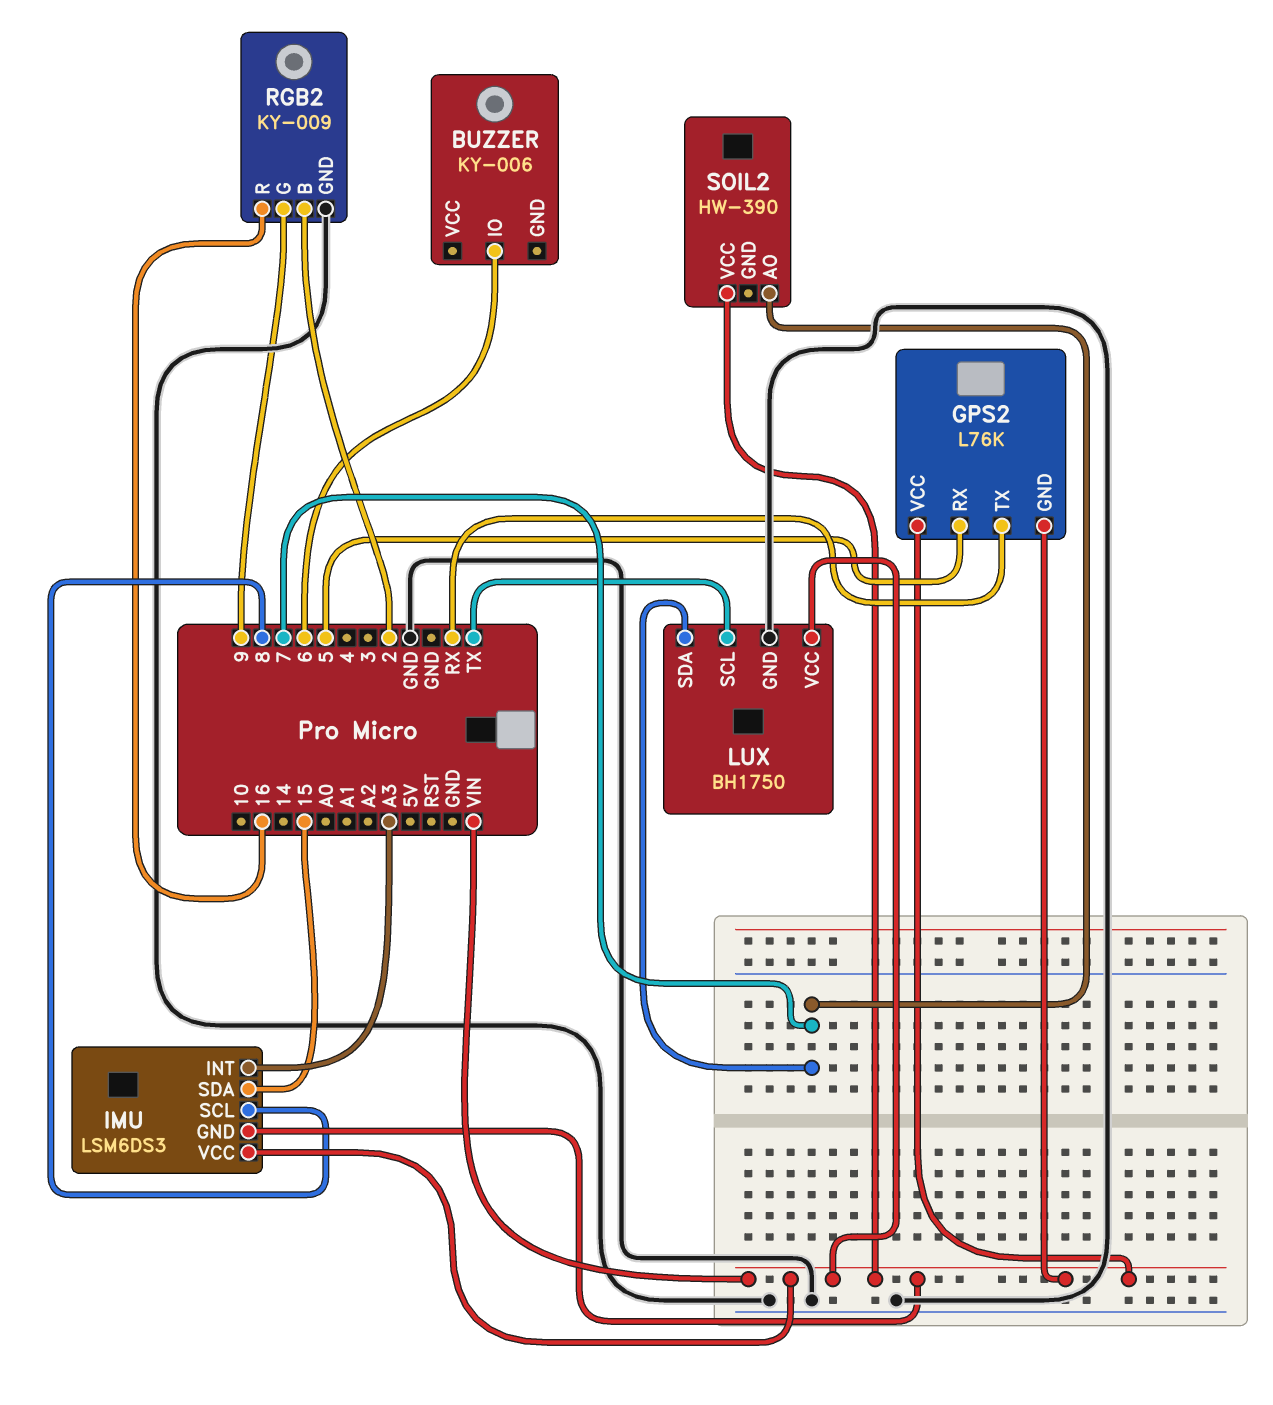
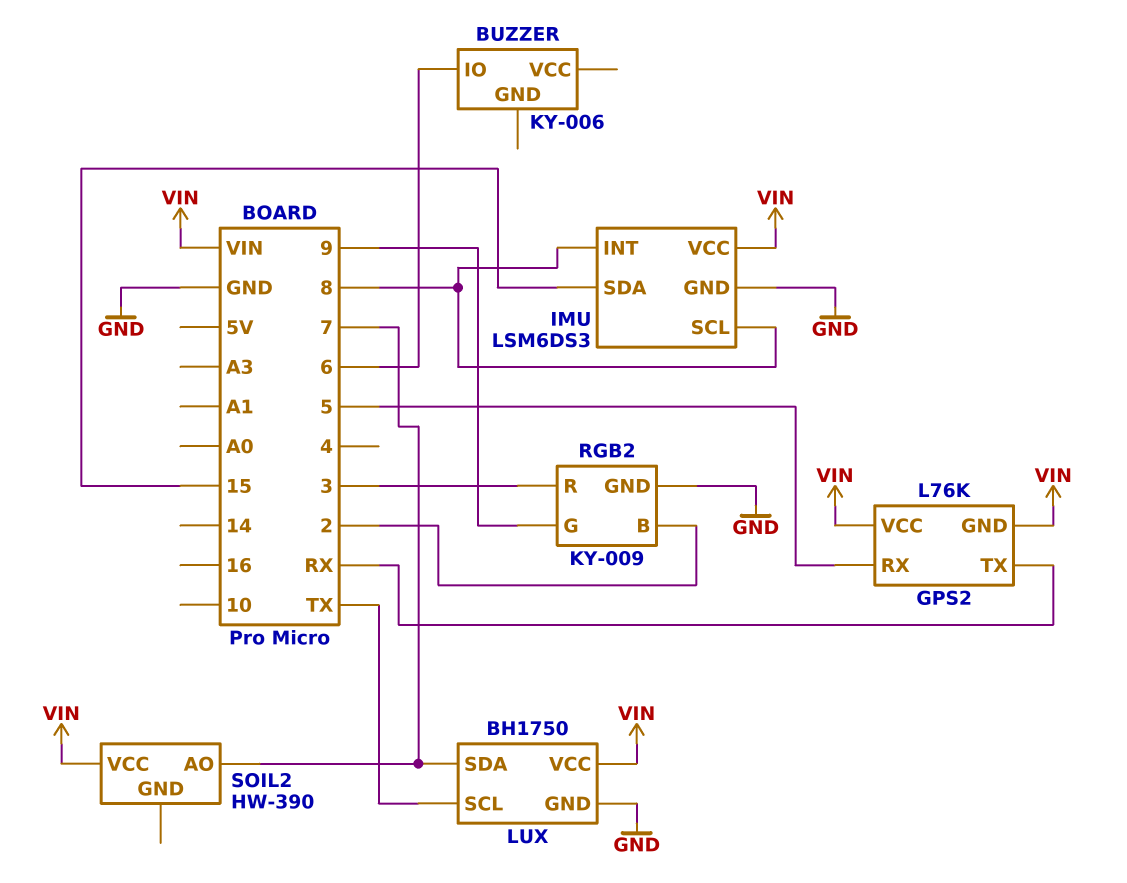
IMU pin GND: VIN -> GND
IMU pin INT: A3 -> 8
RGB2 pin R: 16 -> 3

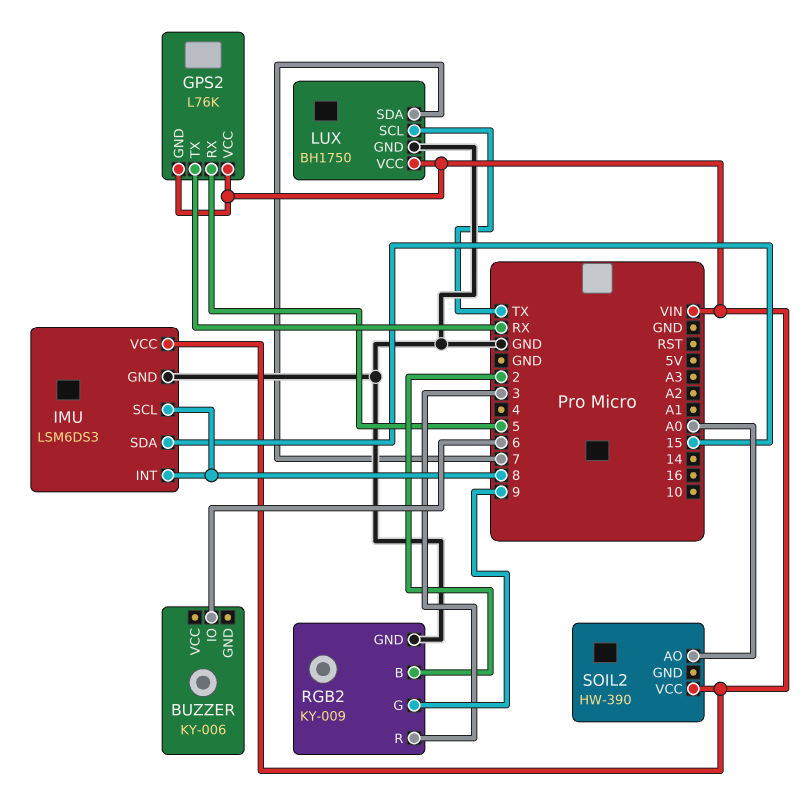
SOIL2 pin AO: 7 -> A0

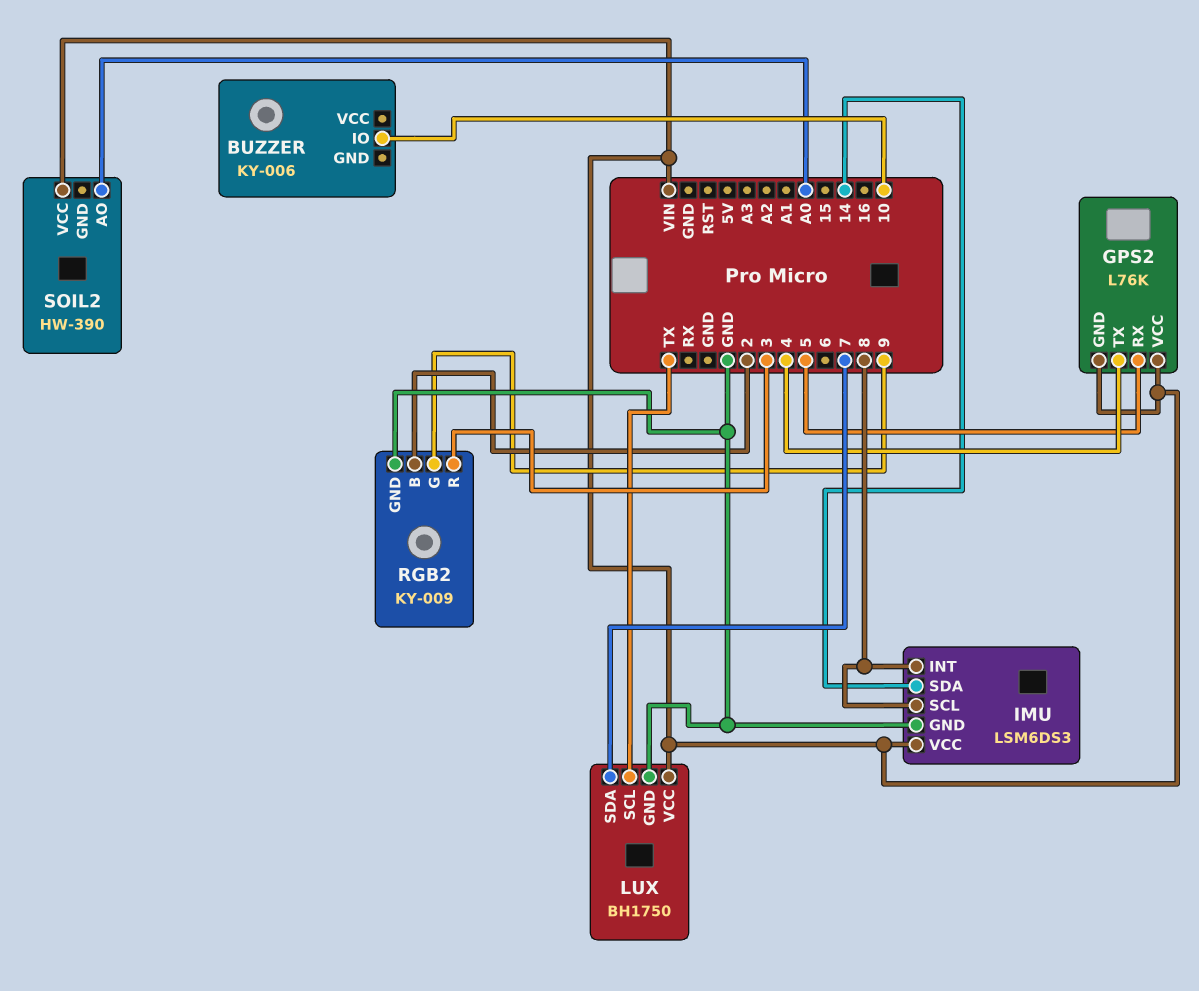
BUZZER pin IO: 6 -> 10
GPS2 pin TX: RX -> 4
IMU pin SDA: 15 -> 14

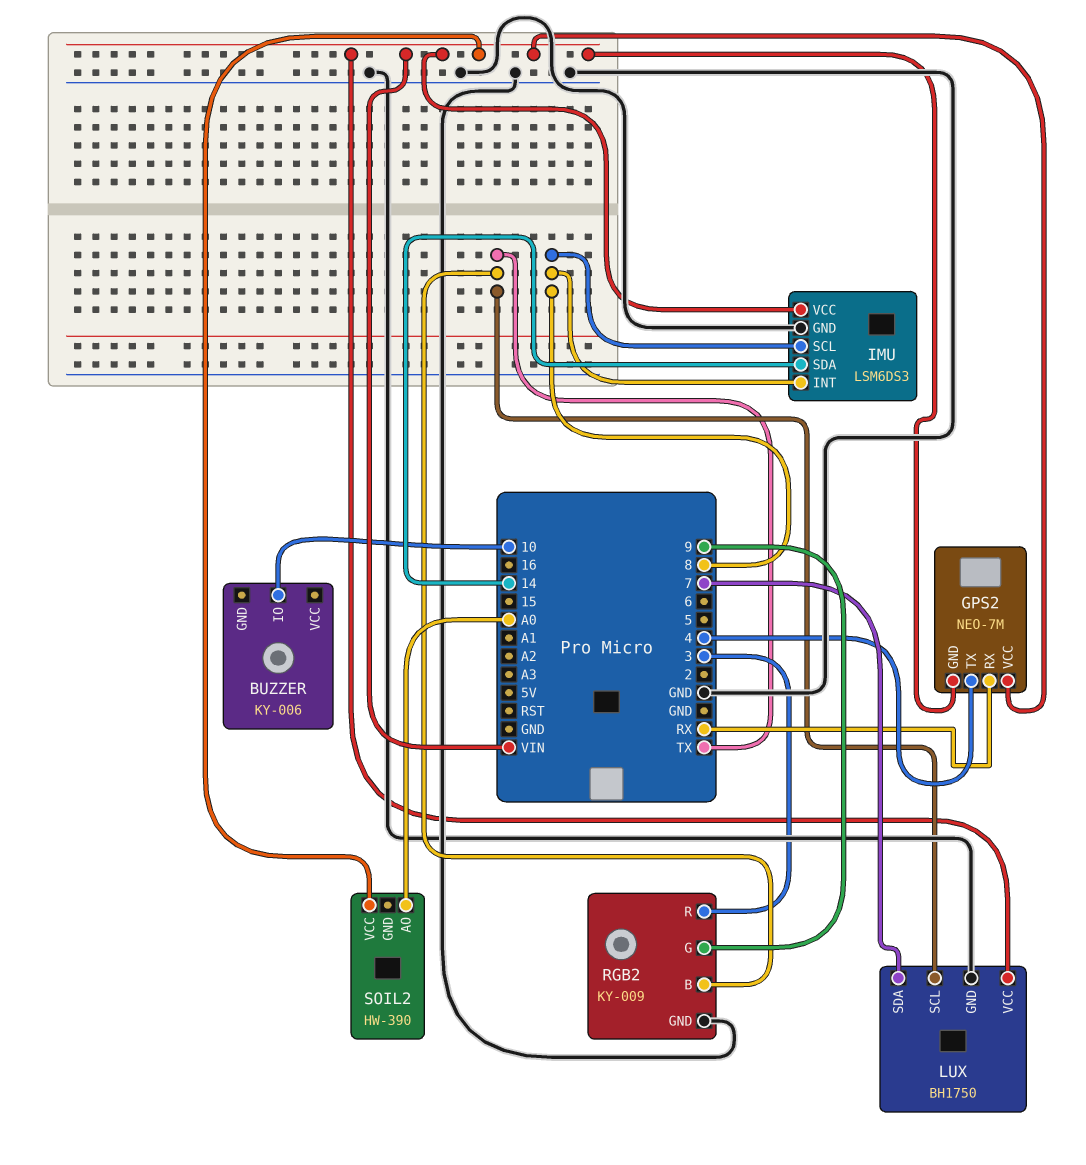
GPS2: L76K -> NEO-7M
GPS2 pin RX: 5 -> RX
RGB2 pin B: 2 -> TX

